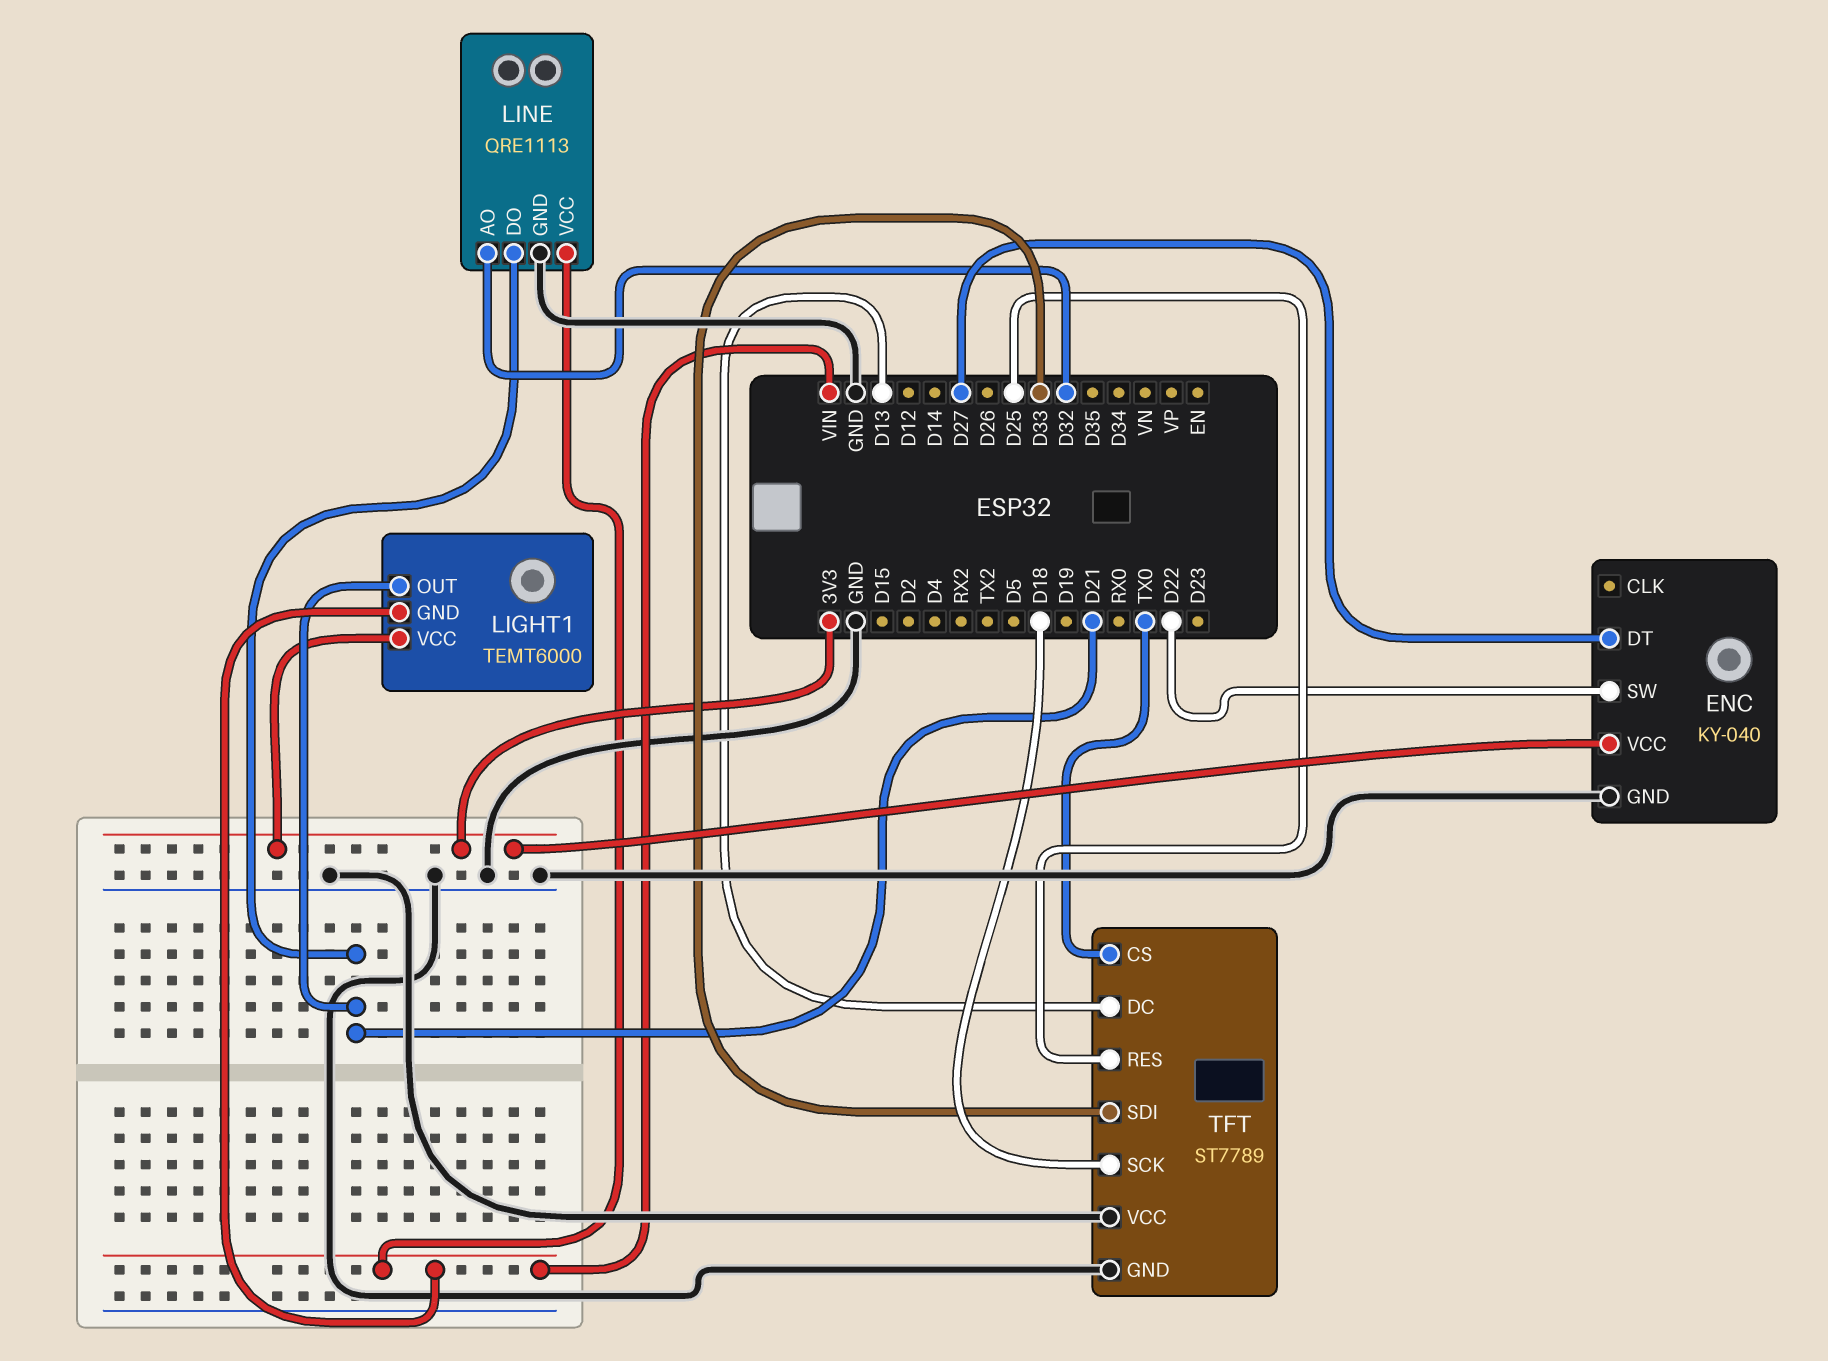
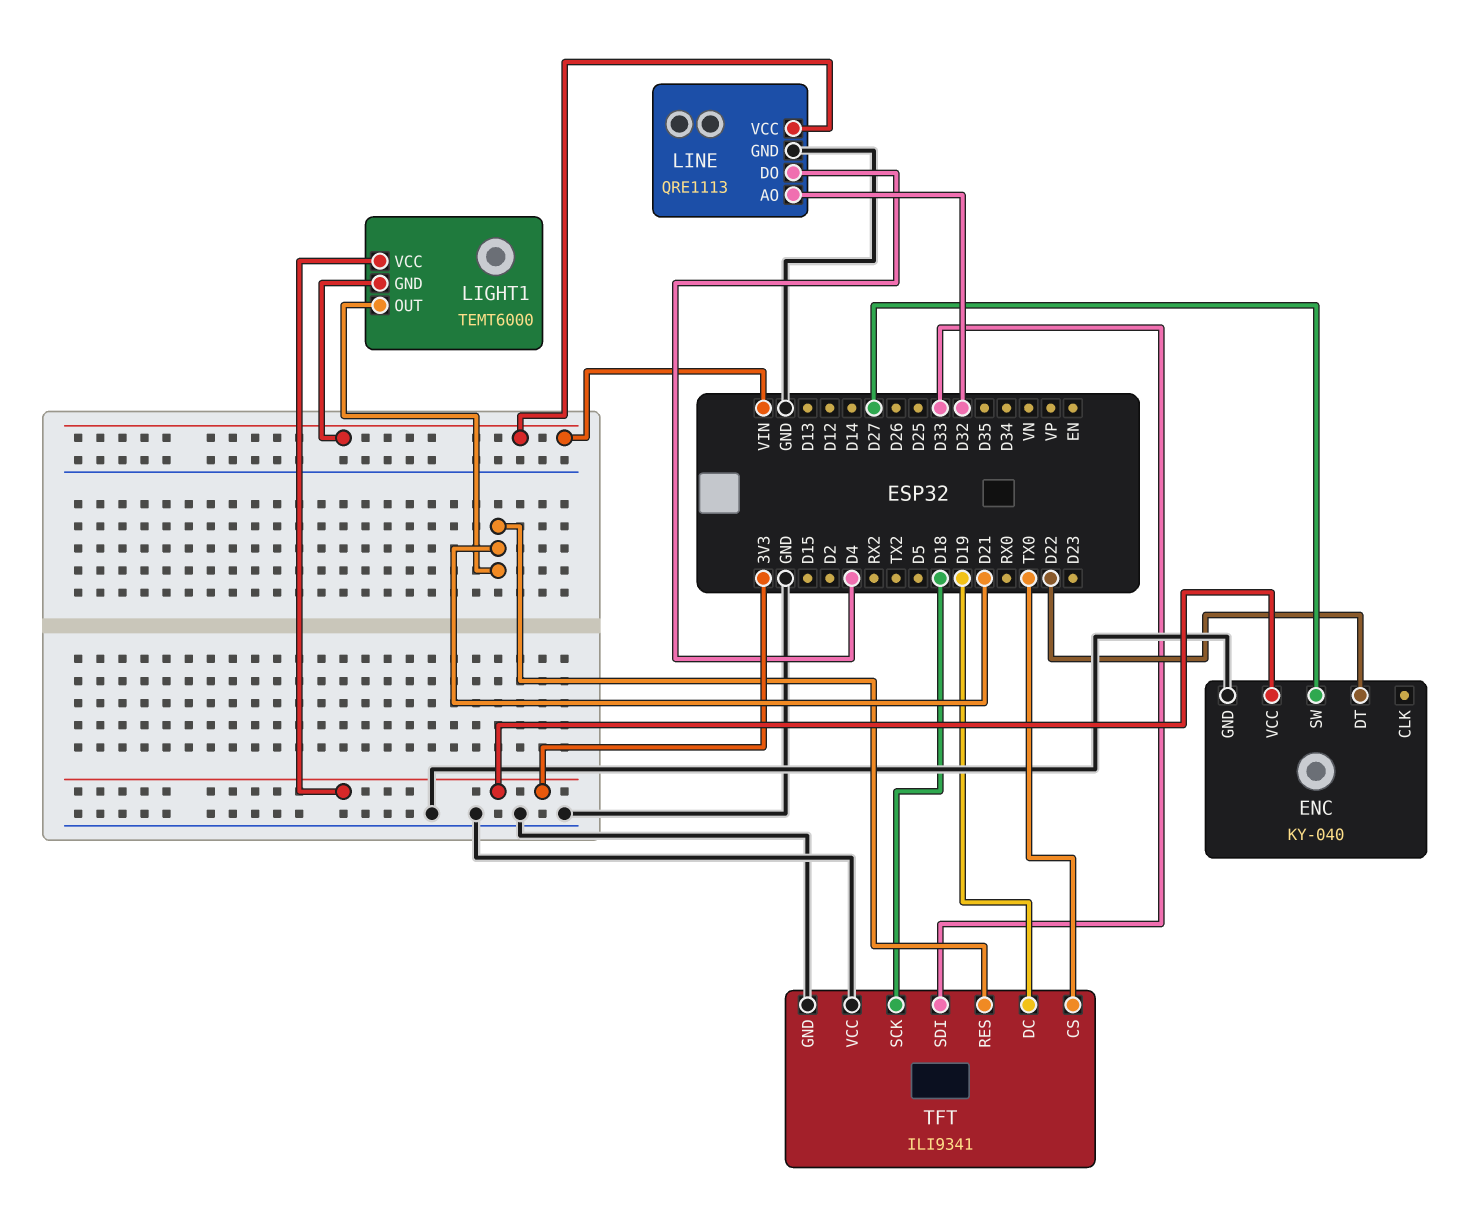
ENC pin DT: D27 -> D22
ENC pin SW: D22 -> D27
LINE pin DO: D21 -> D4
TFT: ST7789 -> ILI9341
TFT pin DC: D13 -> D19
TFT pin RES: D25 -> D21

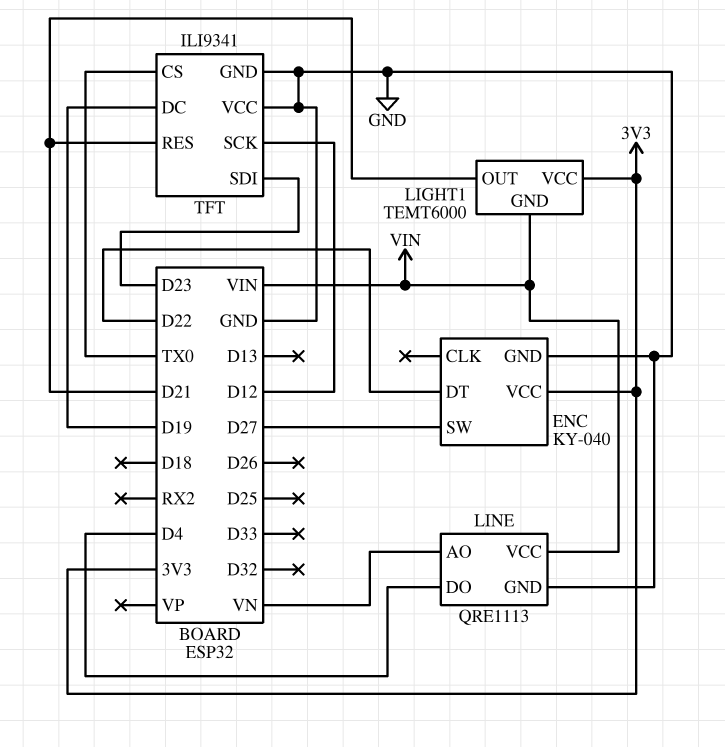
LINE pin AO: D32 -> VN
TFT pin SCK: D18 -> D12
TFT pin SDI: D33 -> D23

